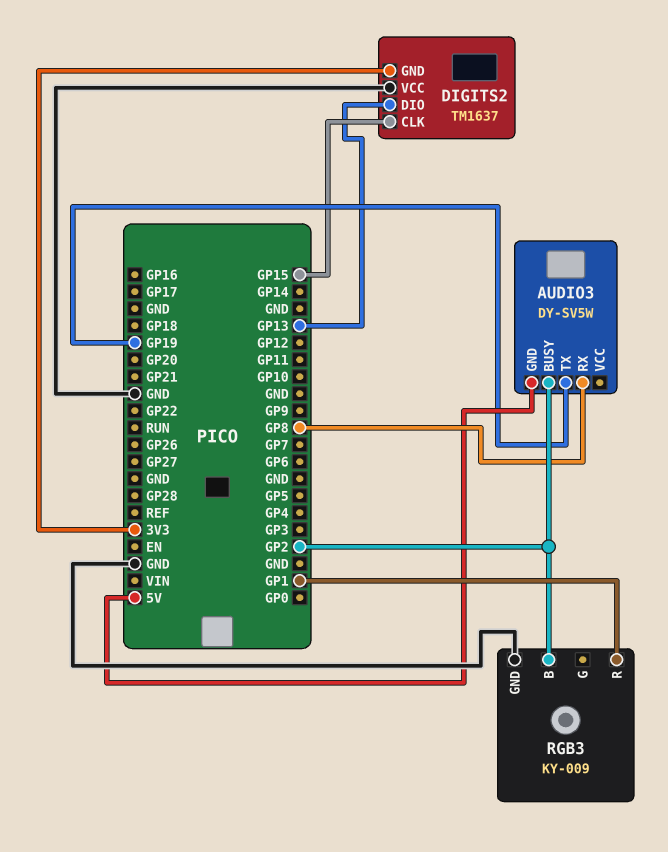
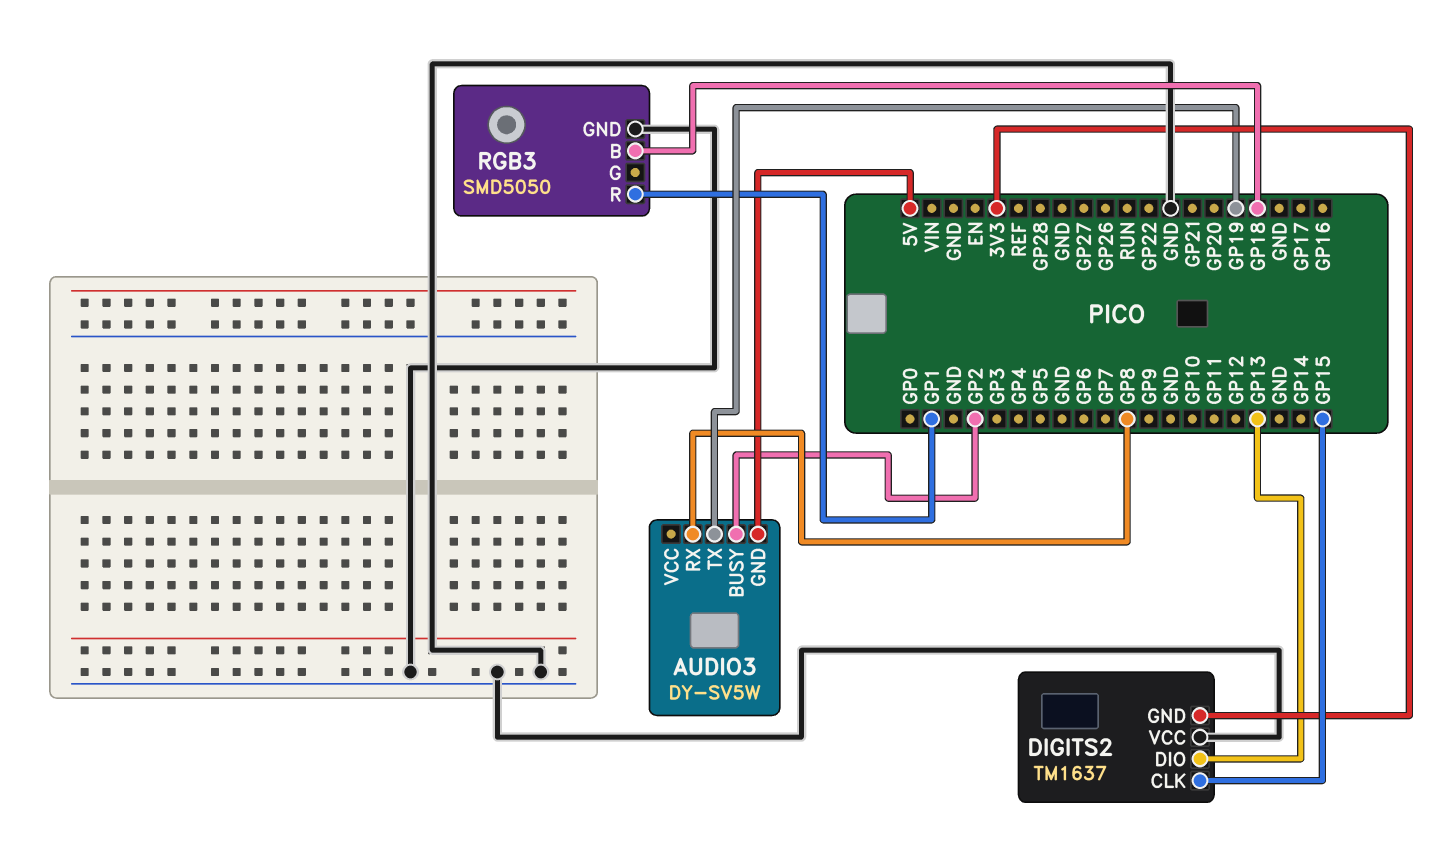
RGB3: KY-009 -> SMD5050
RGB3 pin B: GP2 -> GP18

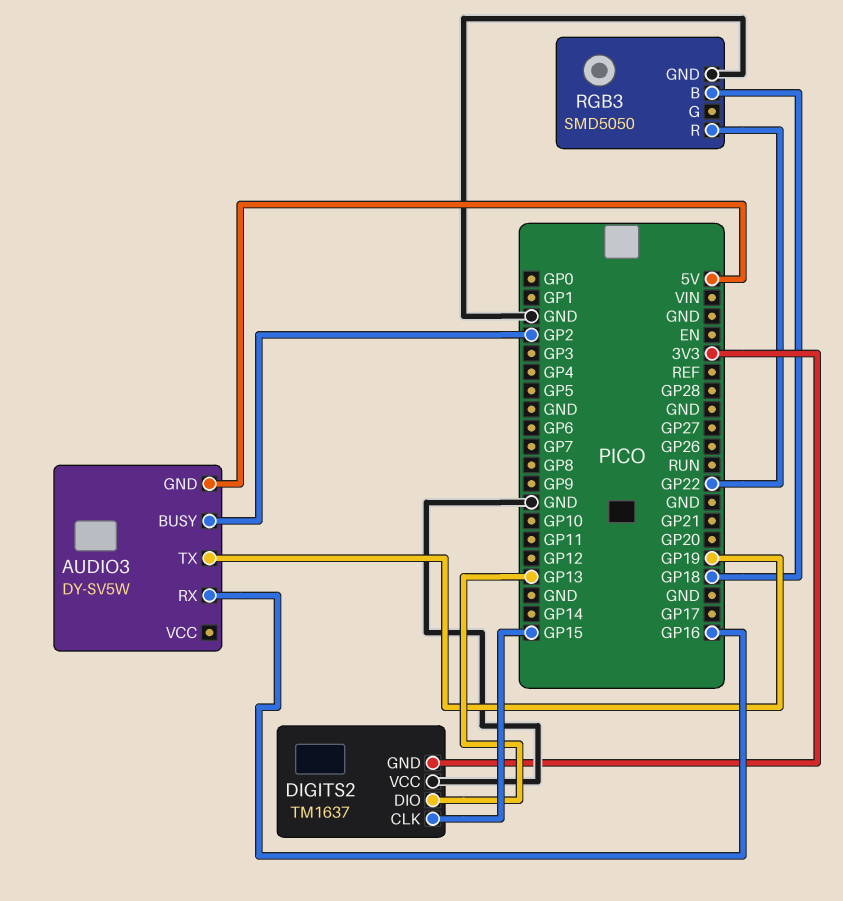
AUDIO3 pin RX: GP8 -> GP16
RGB3 pin R: GP1 -> GP22

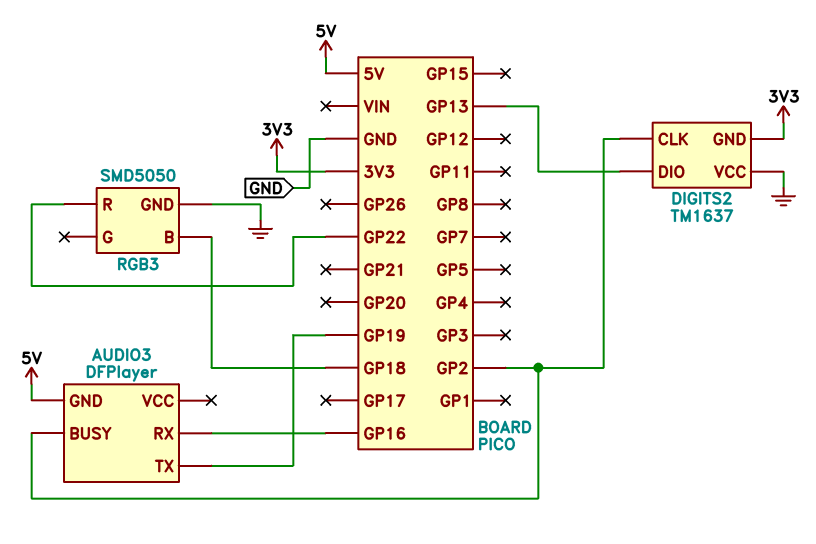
AUDIO3: DY-SV5W -> DFPlayer
DIGITS2 pin CLK: GP15 -> GP2

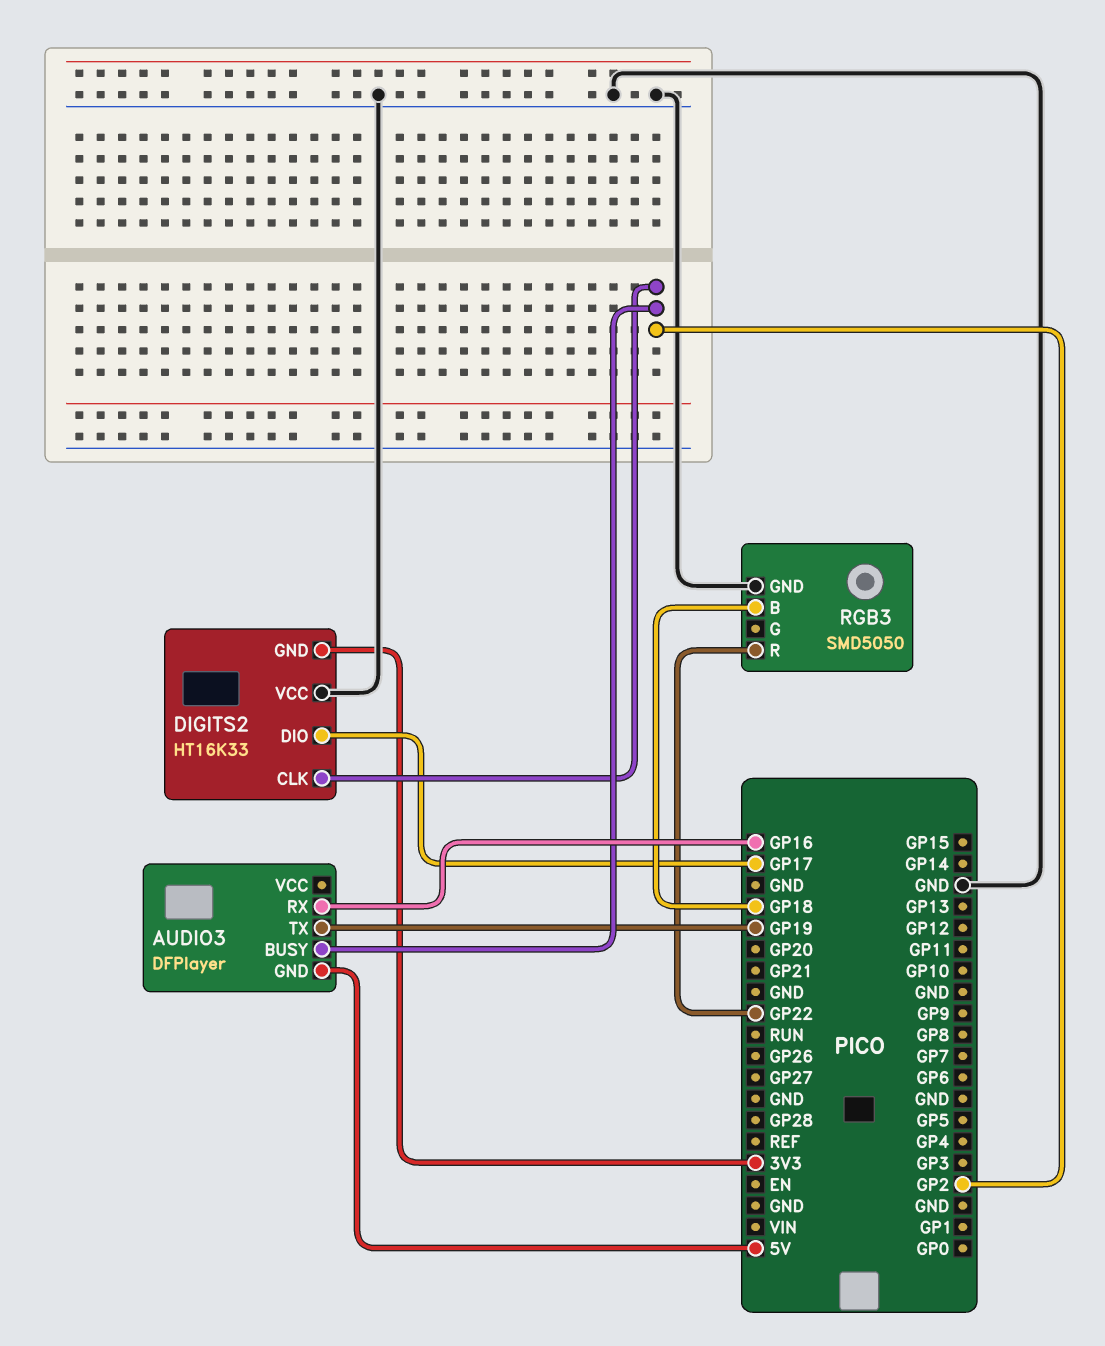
DIGITS2: TM1637 -> HT16K33
DIGITS2 pin DIO: GP13 -> GP17

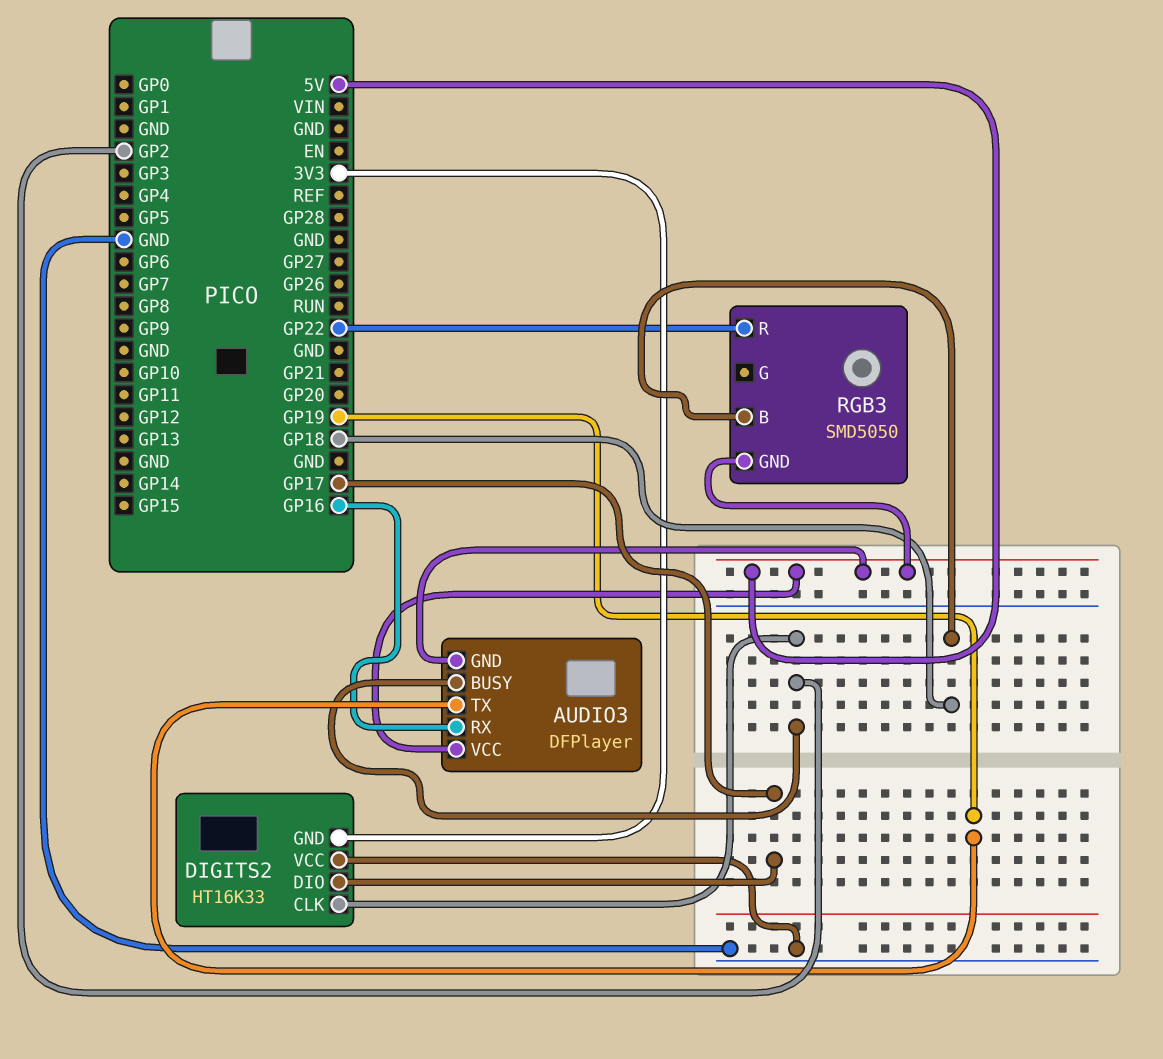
AUDIO3 pin VCC: none -> 5V
RGB3 pin GND: GND -> 5V

